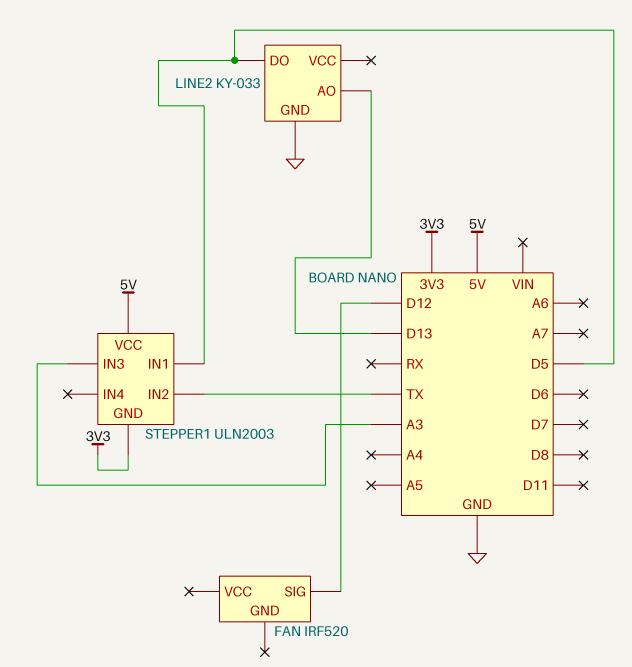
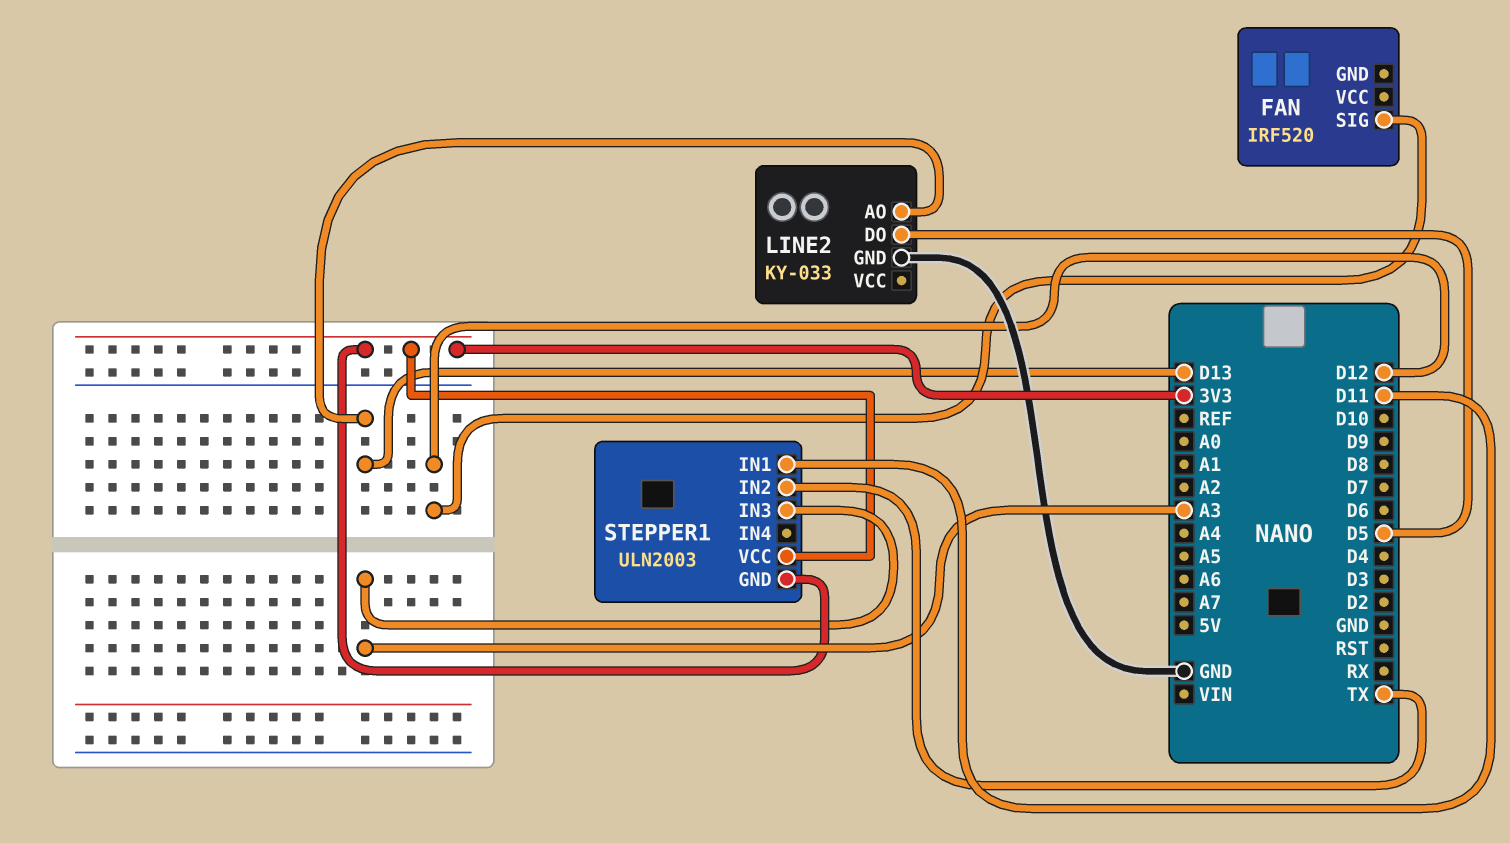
STEPPER1 pin IN1: D5 -> D11
STEPPER1 pin VCC: 5V -> 3V3

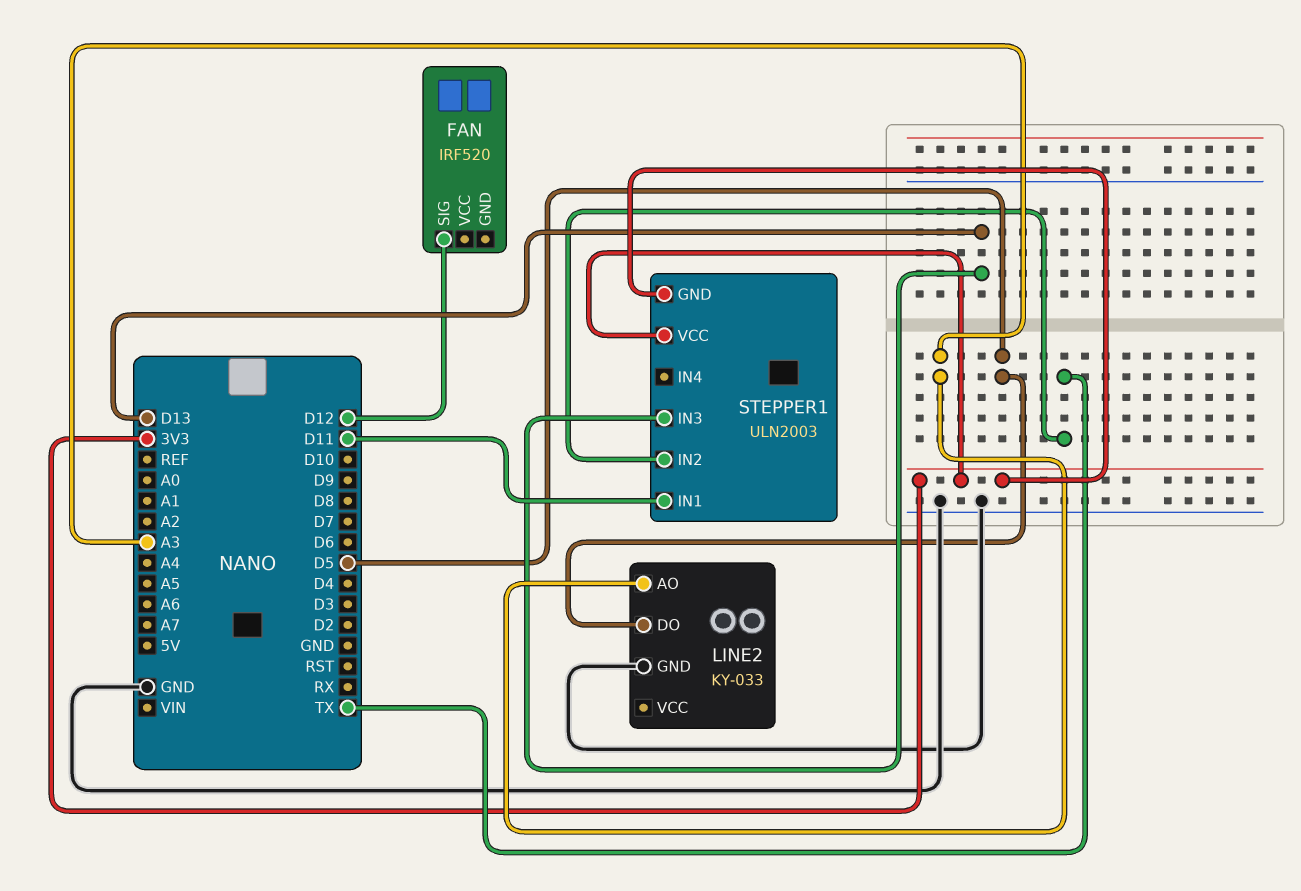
LINE2 pin AO: D13 -> A3
STEPPER1 pin IN3: A3 -> D13

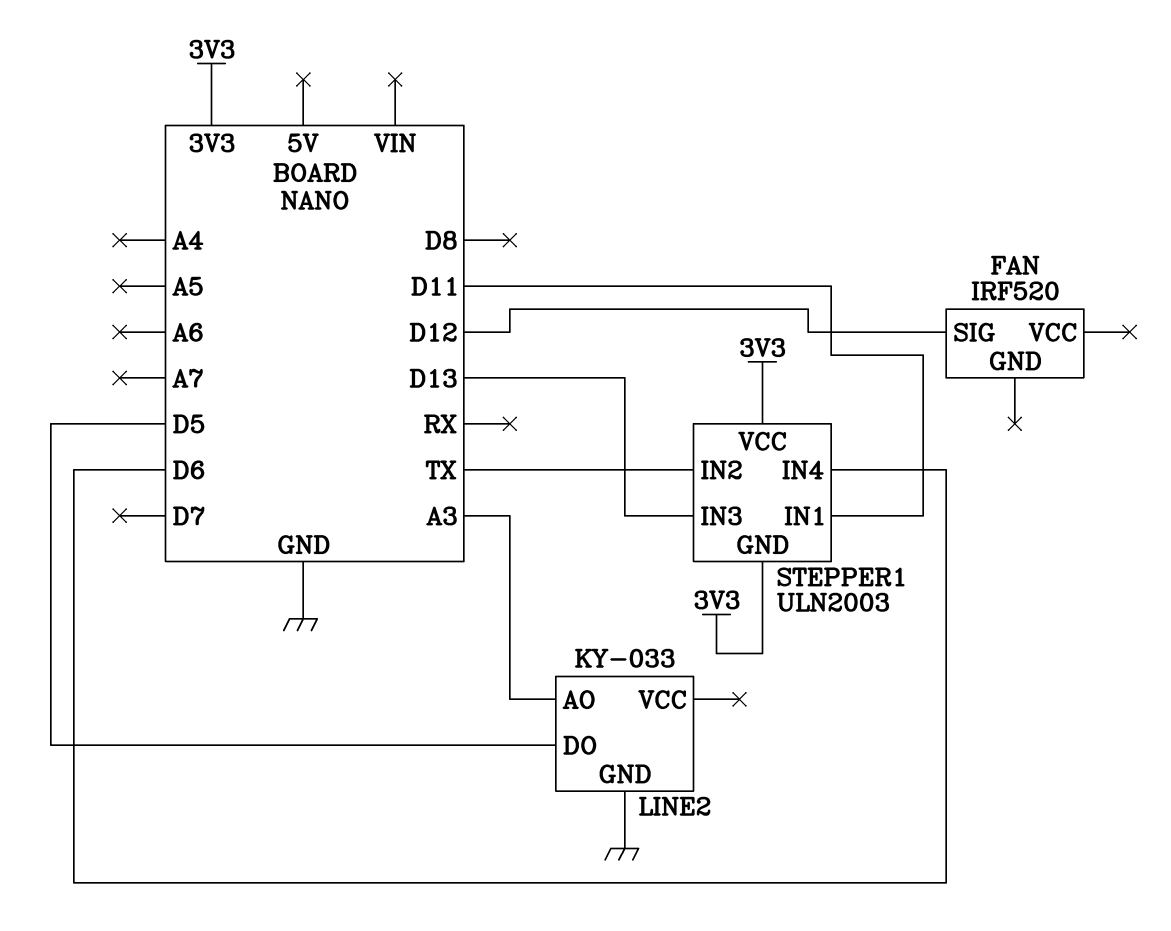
STEPPER1 pin IN4: none -> D6

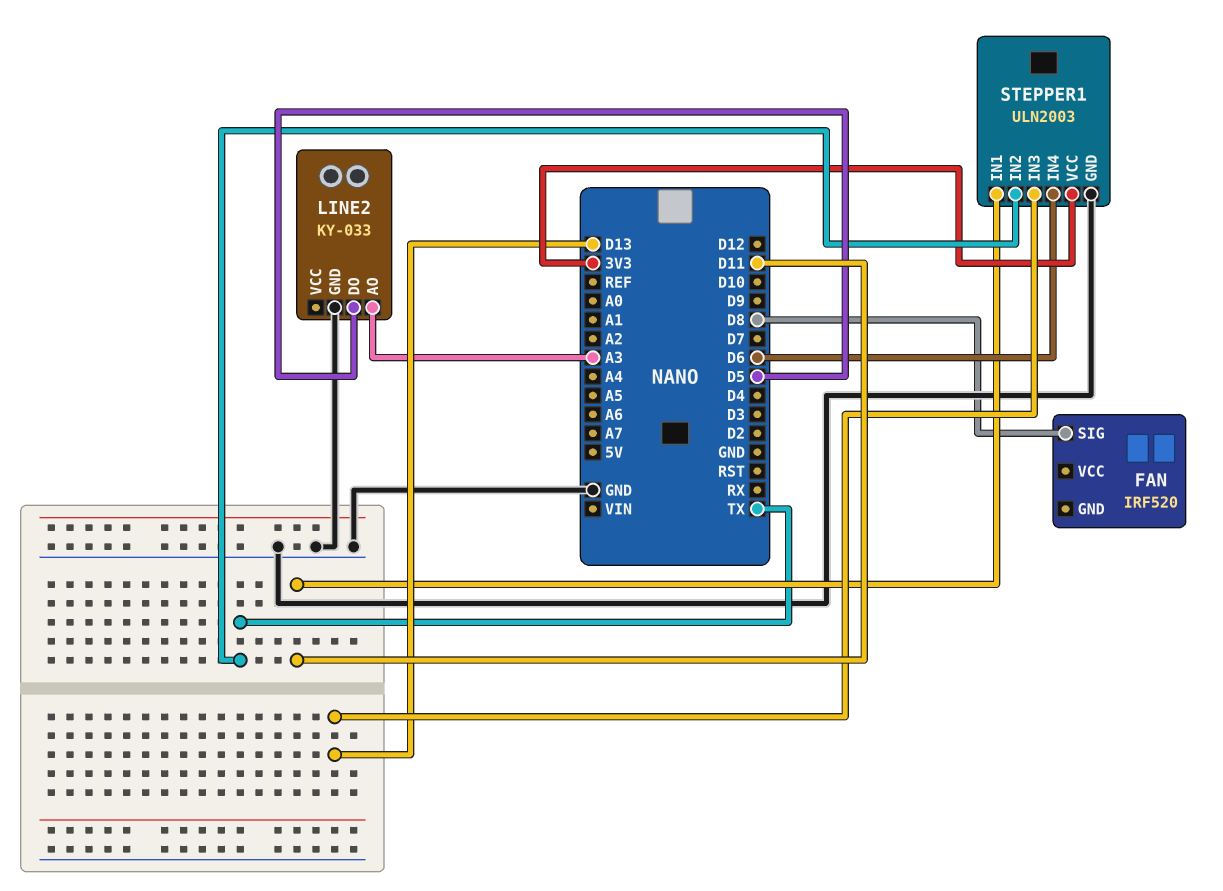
FAN pin SIG: D12 -> D8
STEPPER1 pin GND: 3V3 -> GND

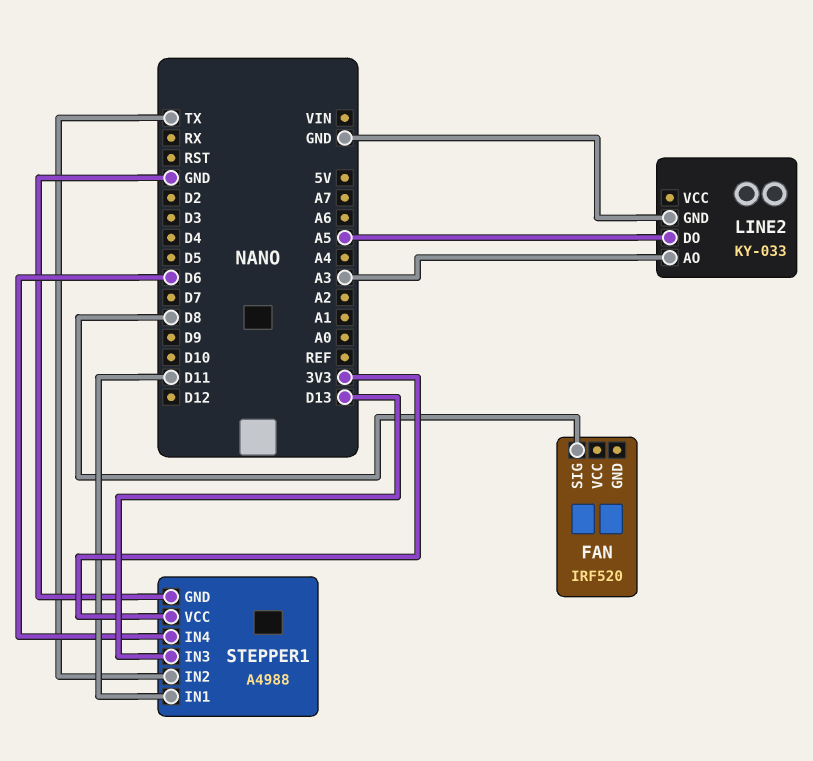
LINE2 pin DO: D5 -> A5
STEPPER1: ULN2003 -> A4988

